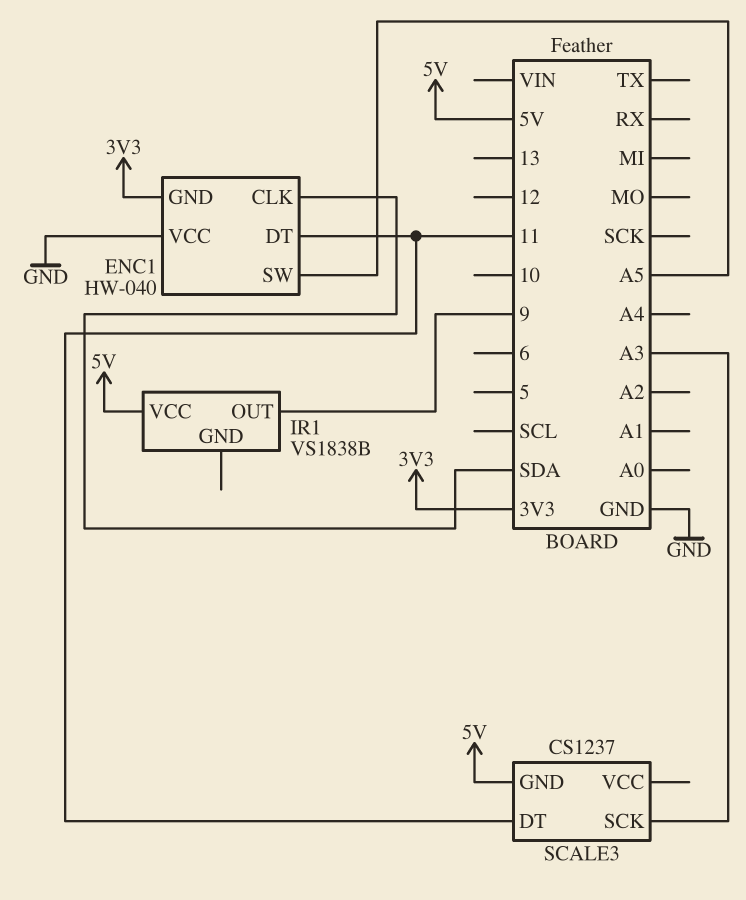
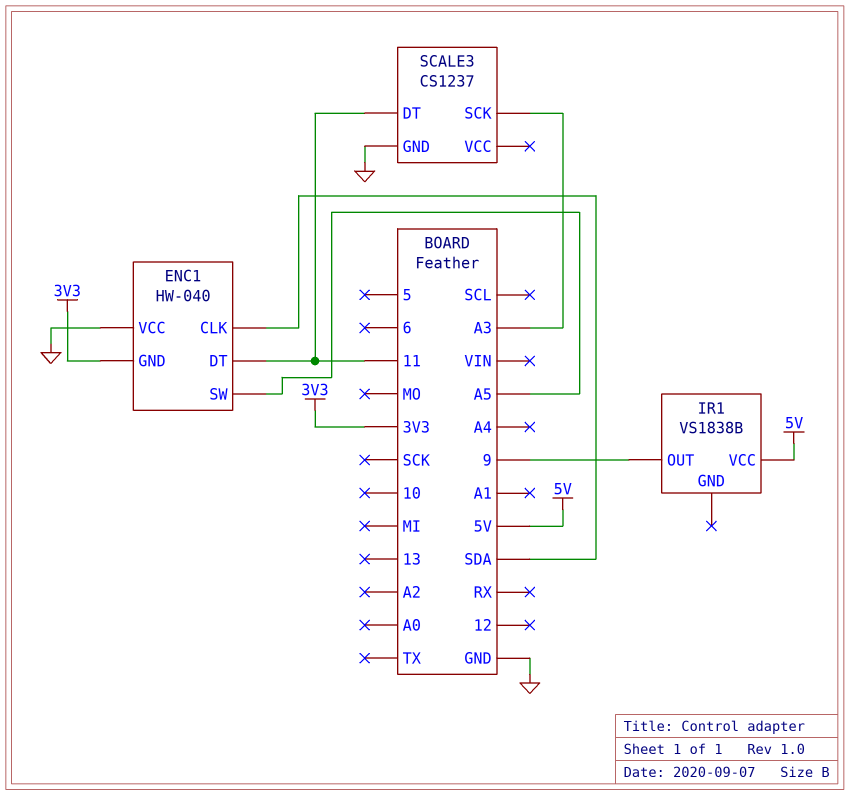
SCALE3 pin GND: 5V -> GND

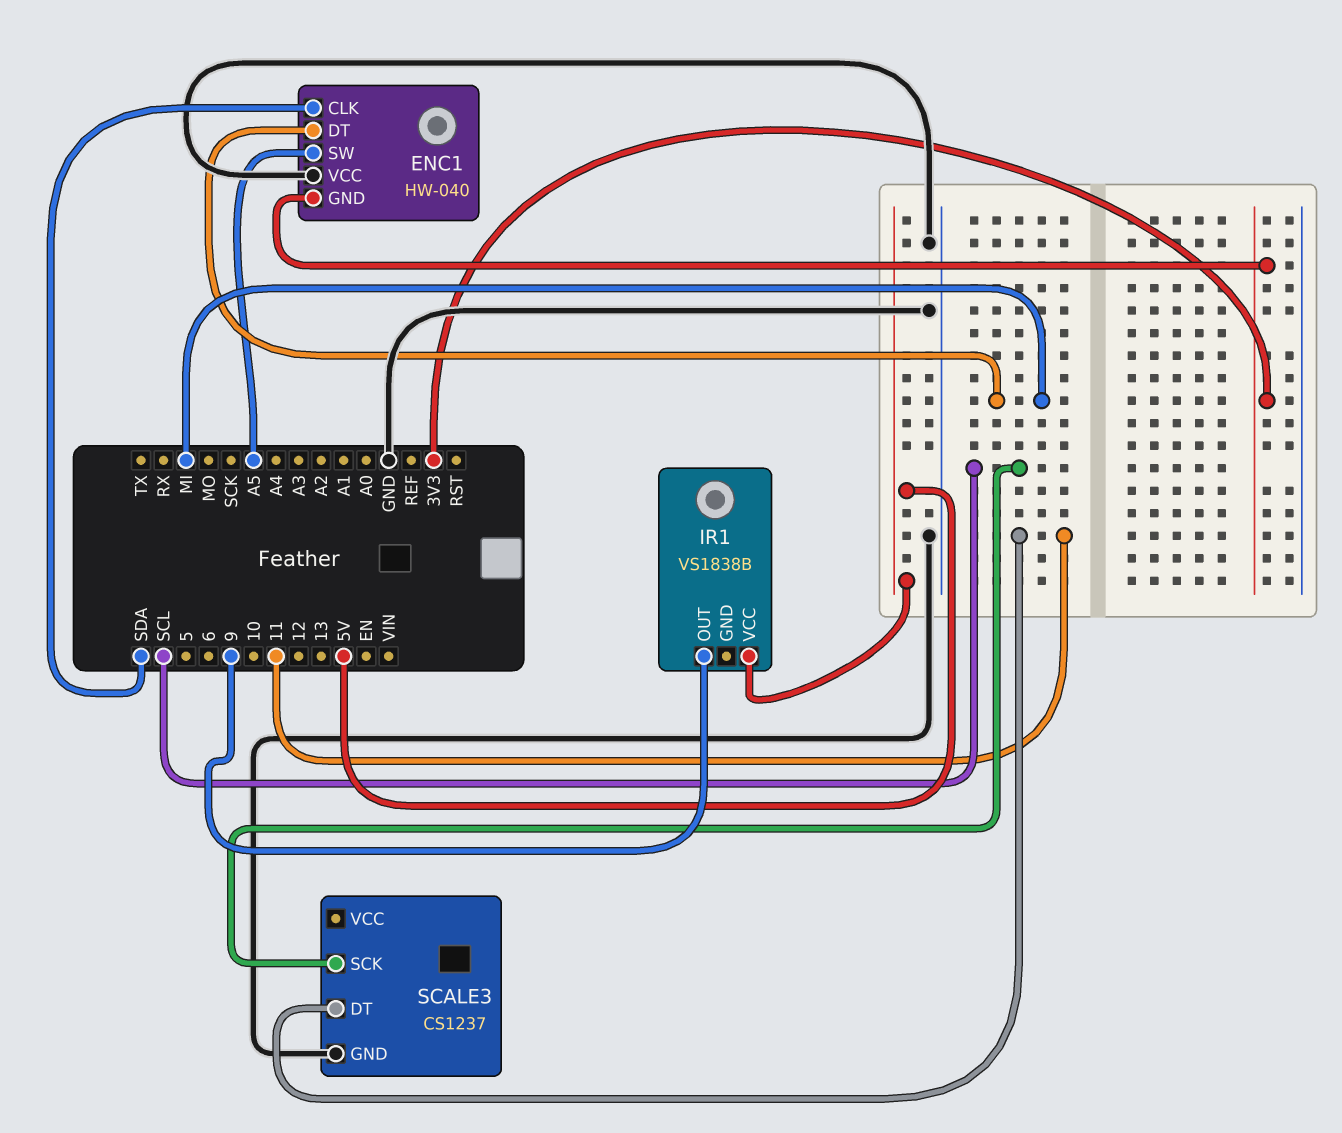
ENC1 pin DT: 11 -> MI
SCALE3 pin SCK: A3 -> SCL

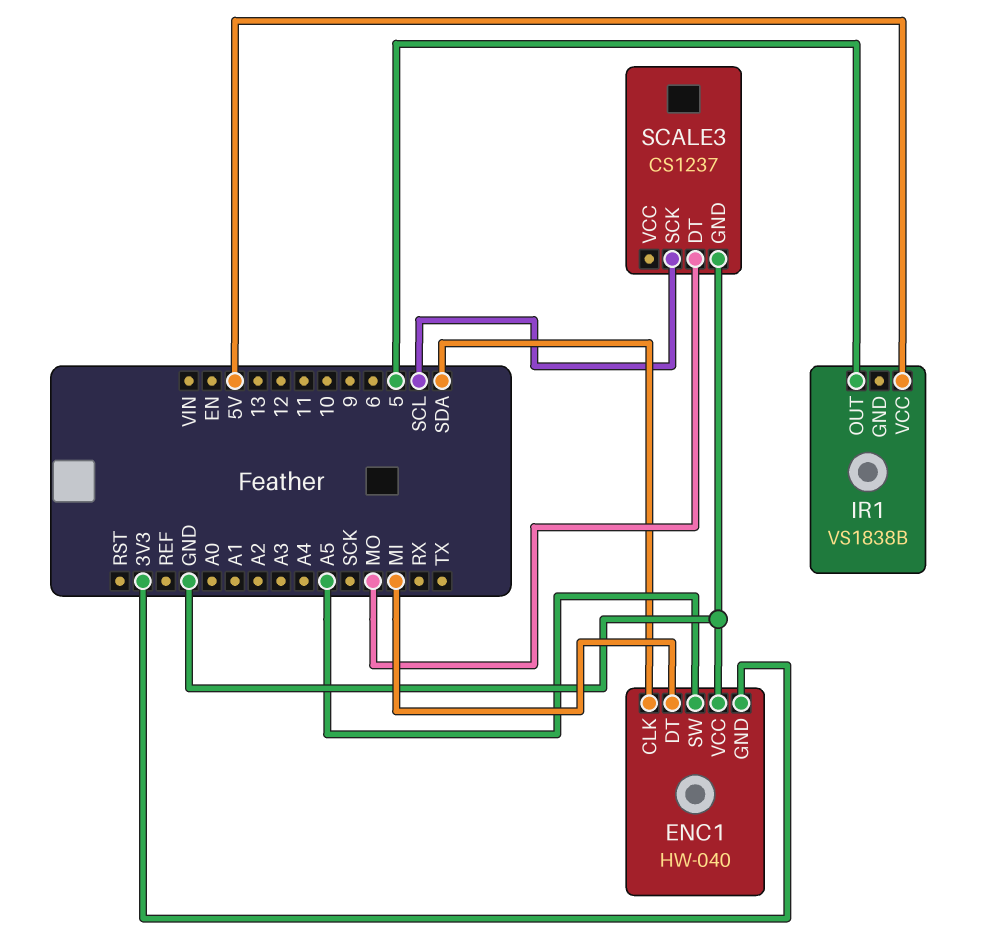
IR1 pin OUT: 9 -> 5
SCALE3 pin DT: 11 -> MO

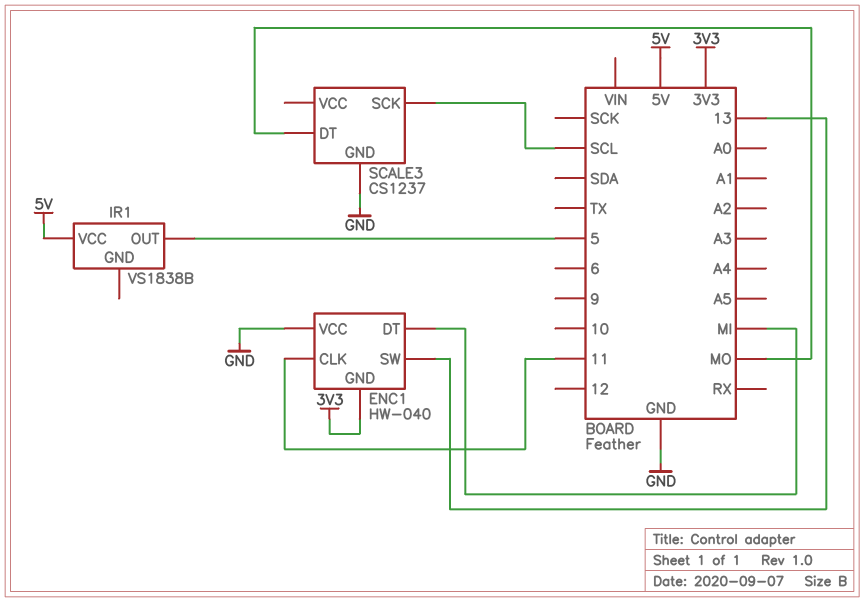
ENC1 pin CLK: SDA -> 11
ENC1 pin SW: A5 -> 13

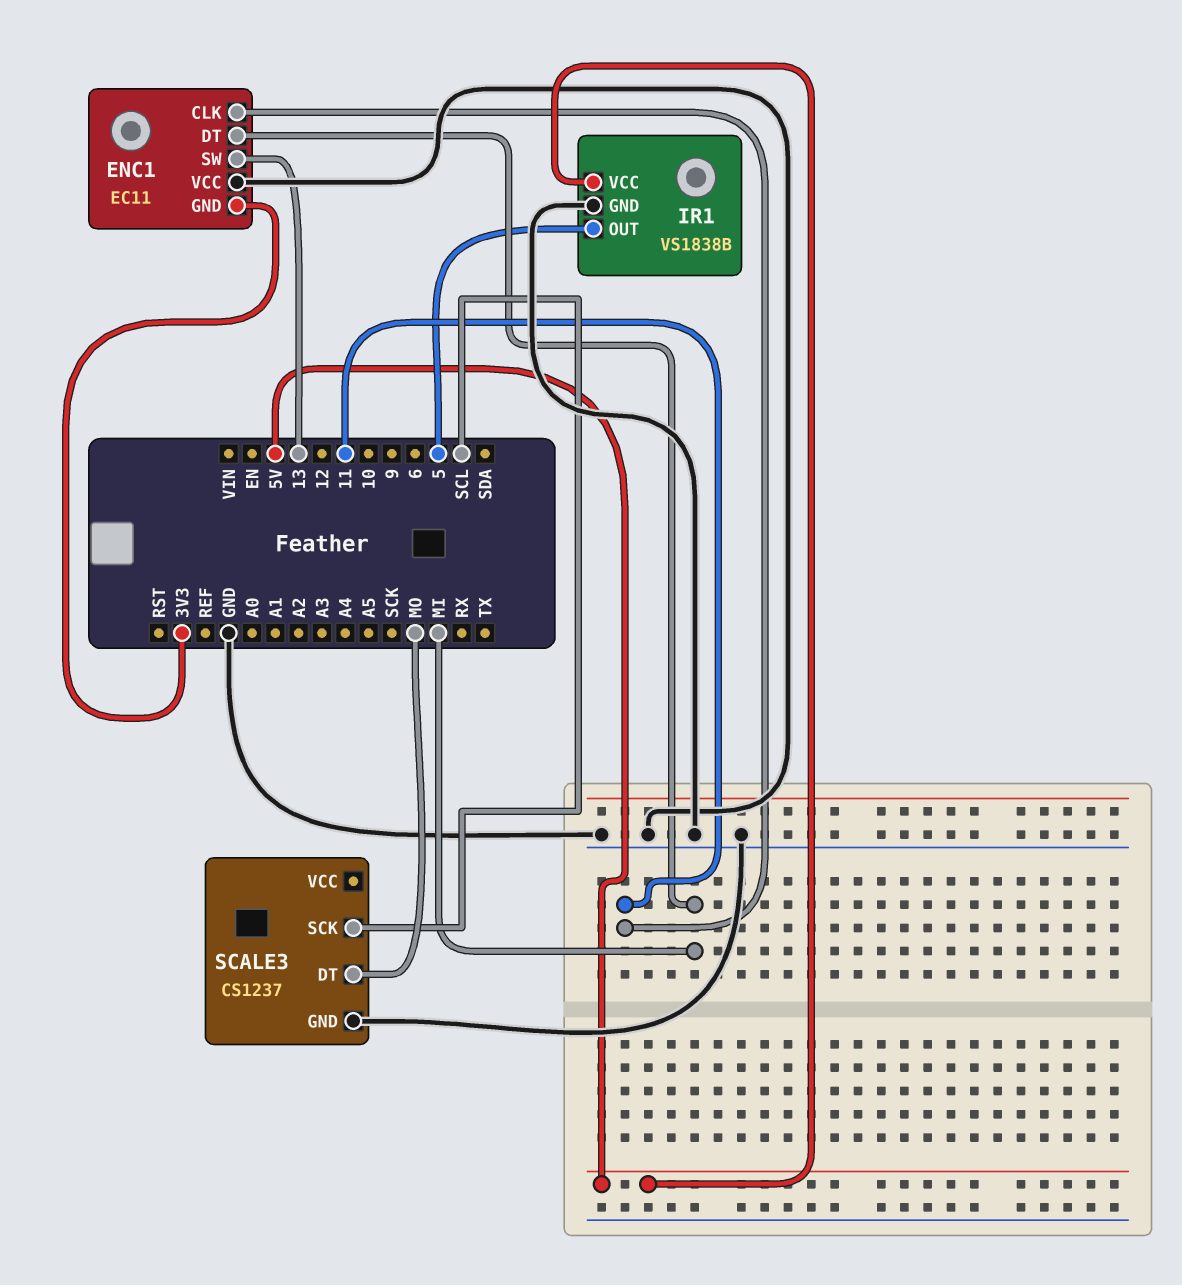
ENC1: HW-040 -> EC11
IR1 pin GND: none -> GND

